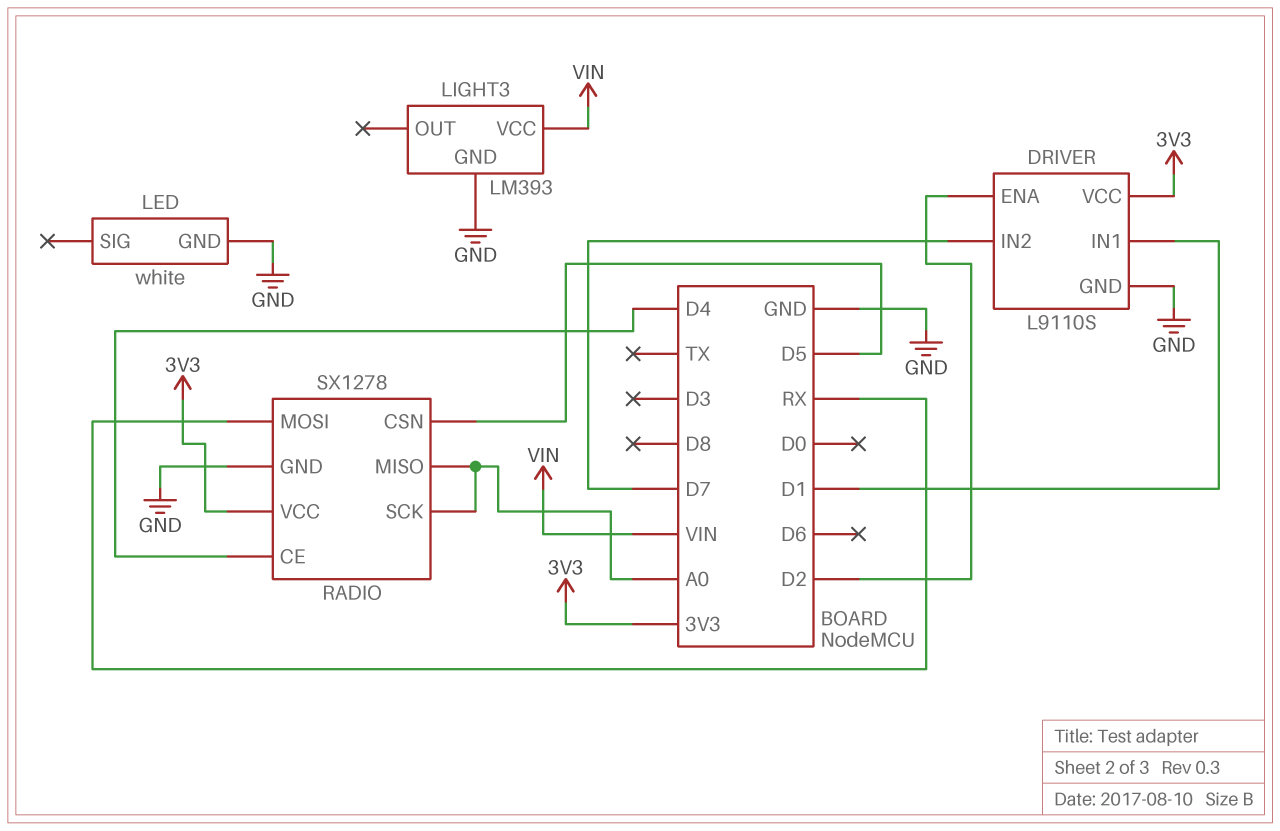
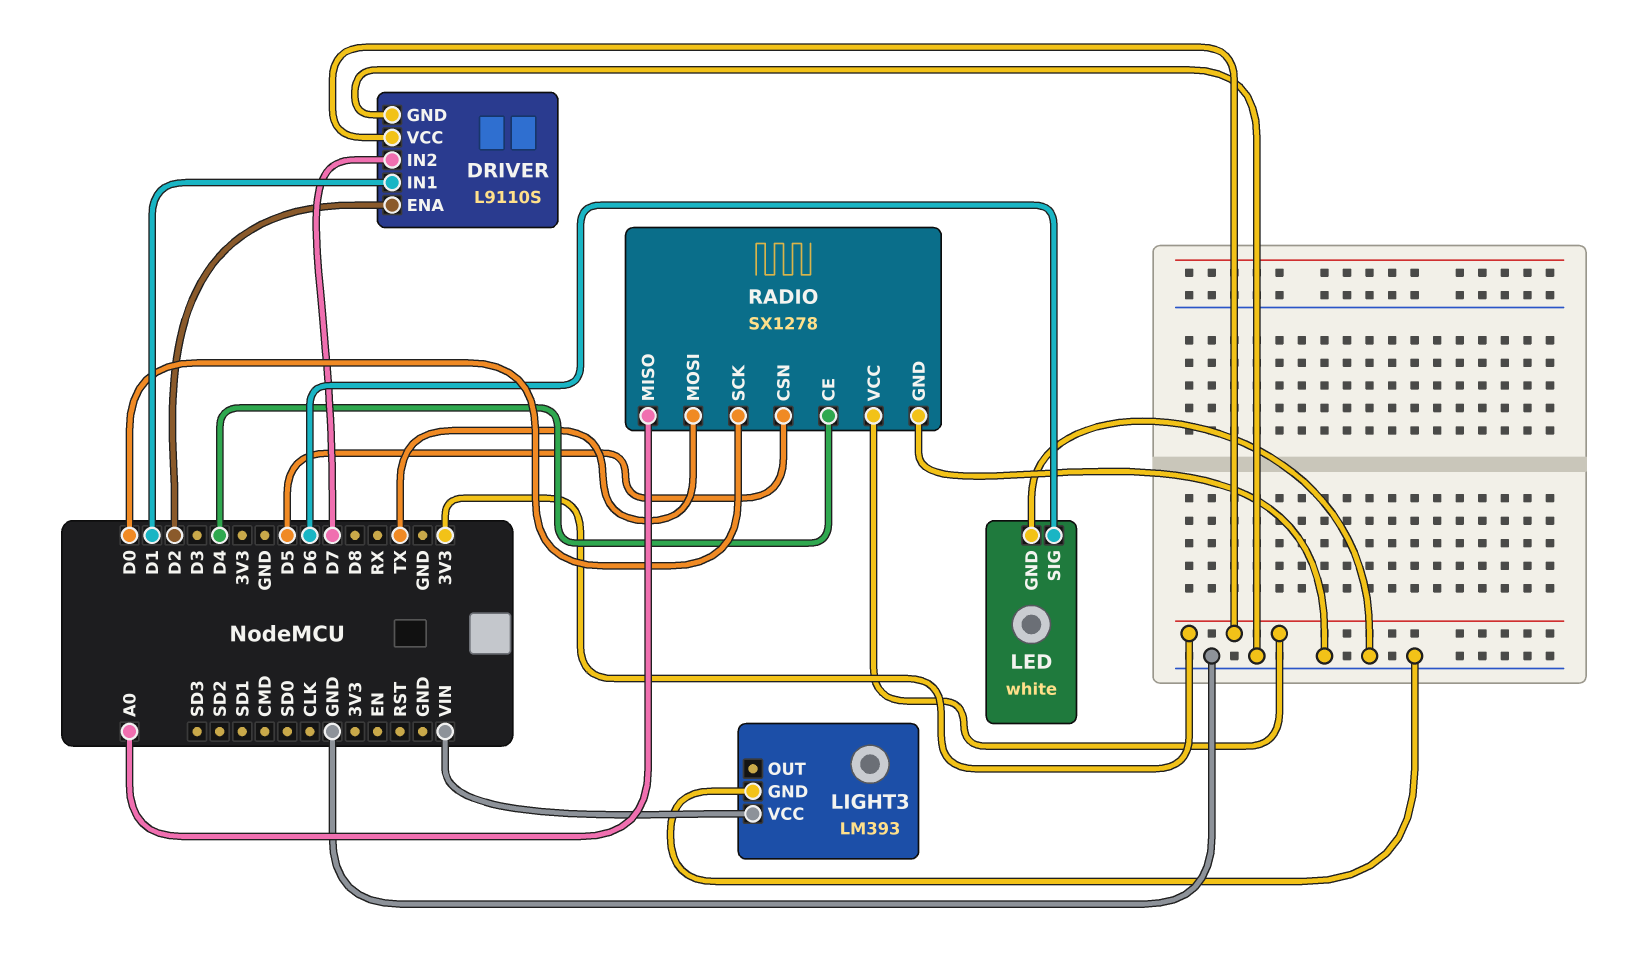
LED pin SIG: none -> D6
RADIO pin MOSI: RX -> TX
RADIO pin SCK: A0 -> D0

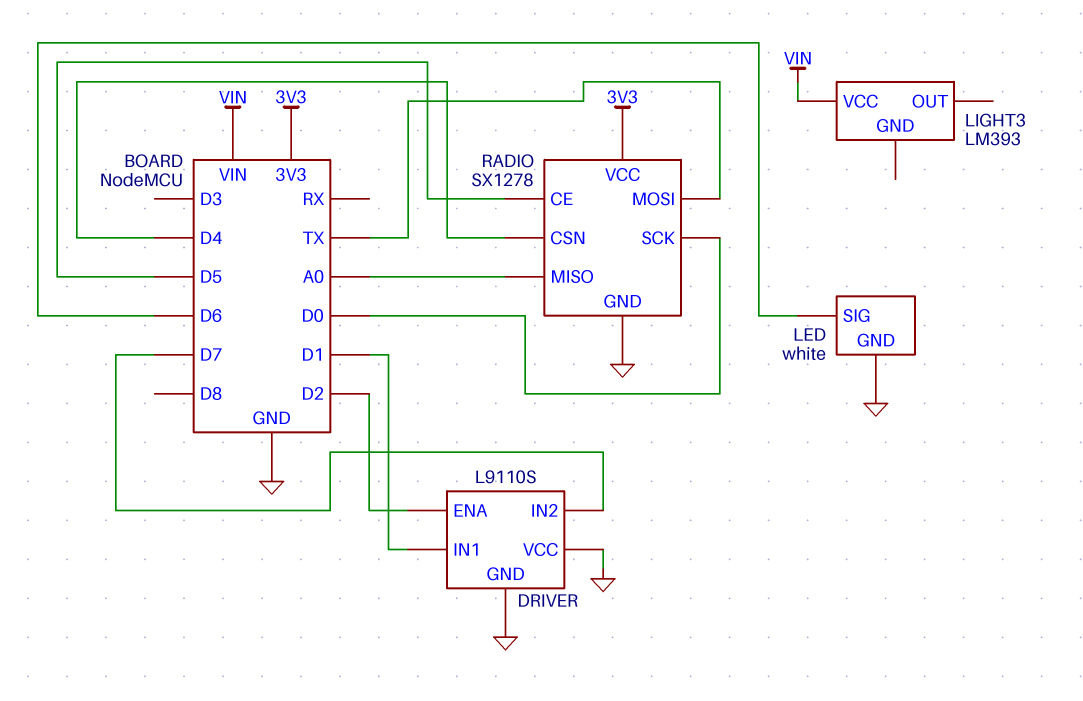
DRIVER pin VCC: 3V3 -> GND
LIGHT3 pin GND: GND -> none
RADIO pin CE: D4 -> D5
RADIO pin CSN: D5 -> D4

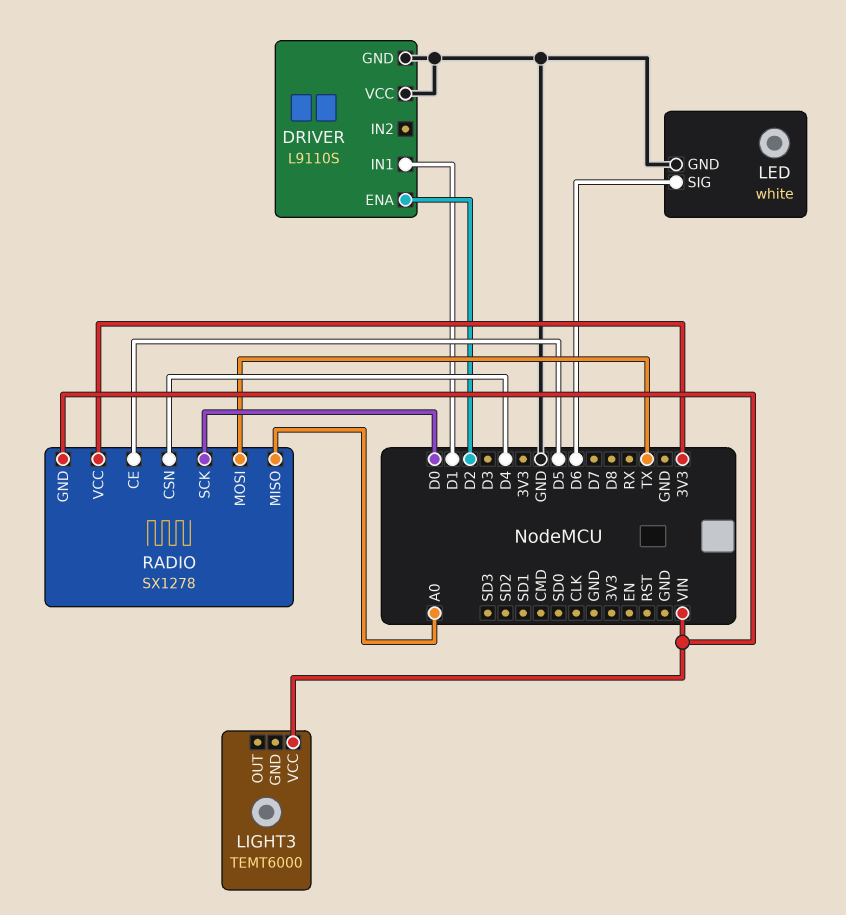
DRIVER pin IN2: D7 -> none
LIGHT3: LM393 -> TEMT6000
RADIO pin GND: GND -> VIN

